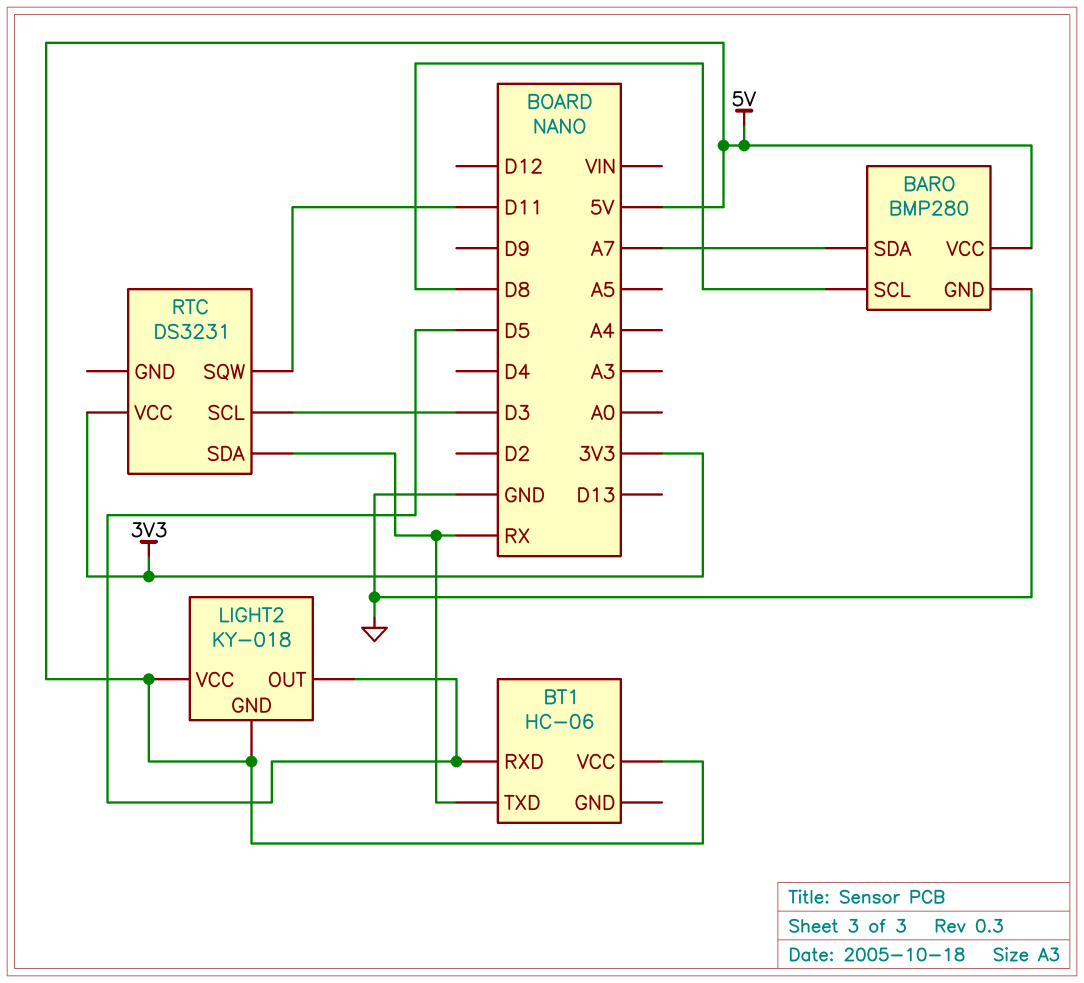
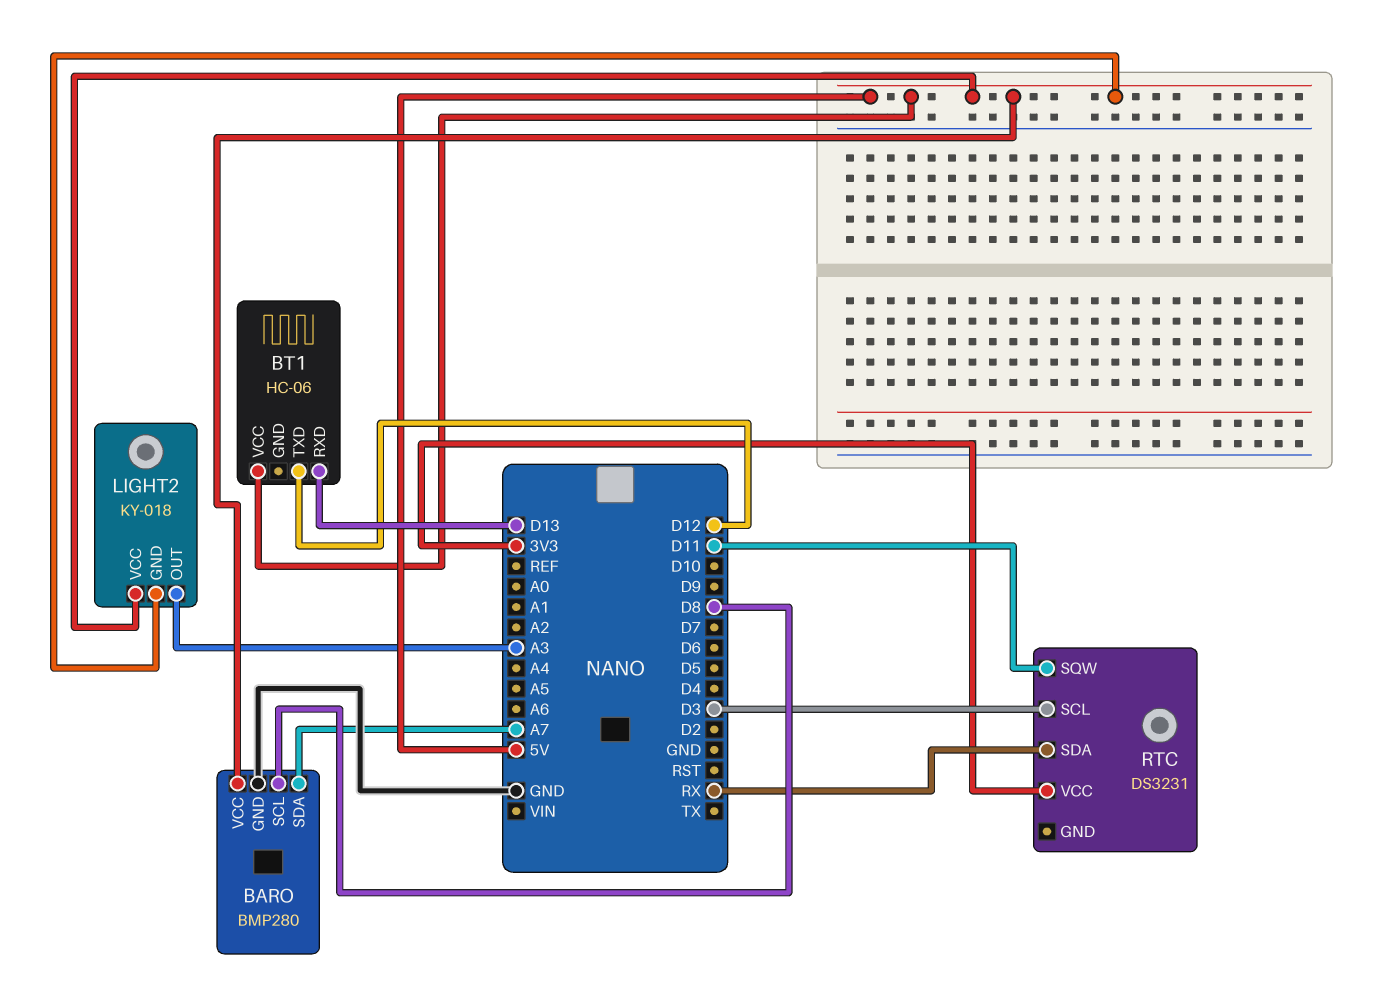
BT1 pin RXD: D5 -> D13
BT1 pin TXD: RX -> D12
LIGHT2 pin OUT: D5 -> A3

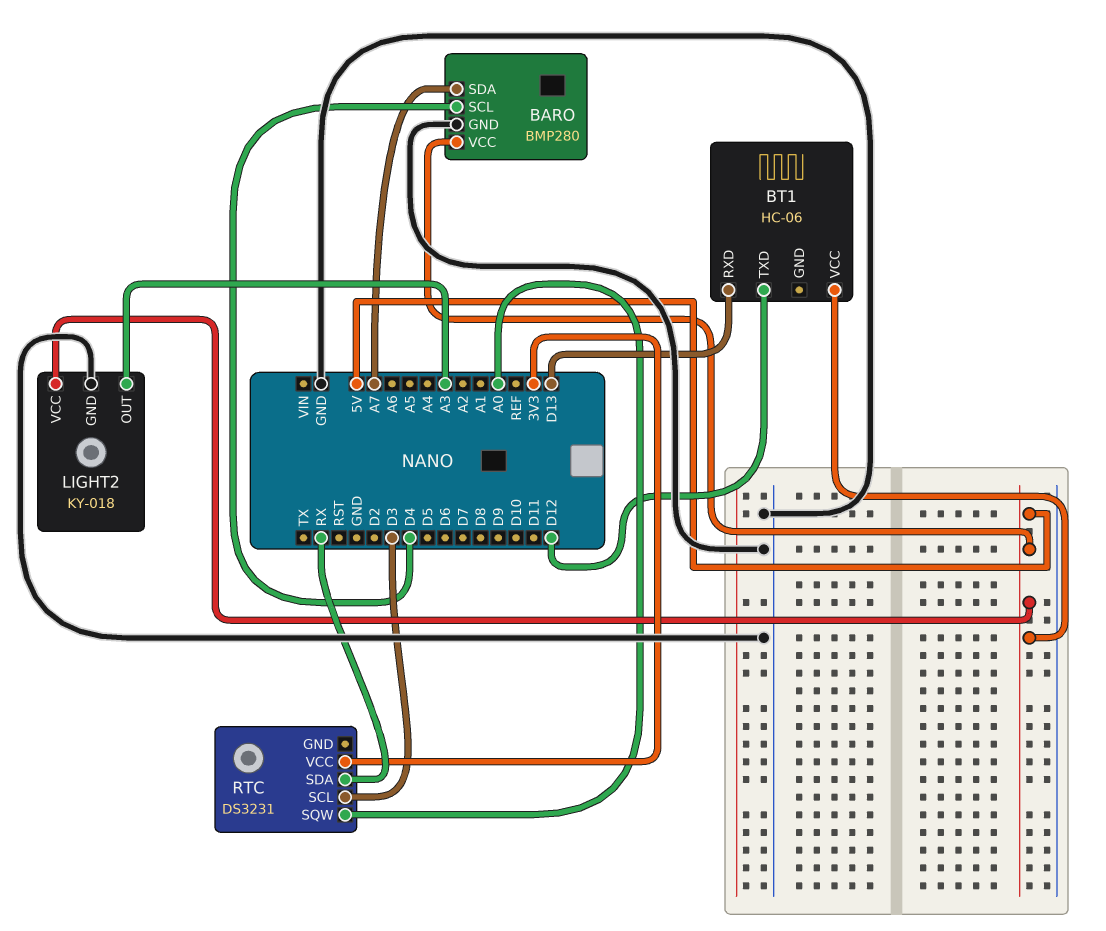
BARO pin SCL: D8 -> D4
LIGHT2 pin GND: 5V -> GND
RTC pin SQW: D11 -> A0

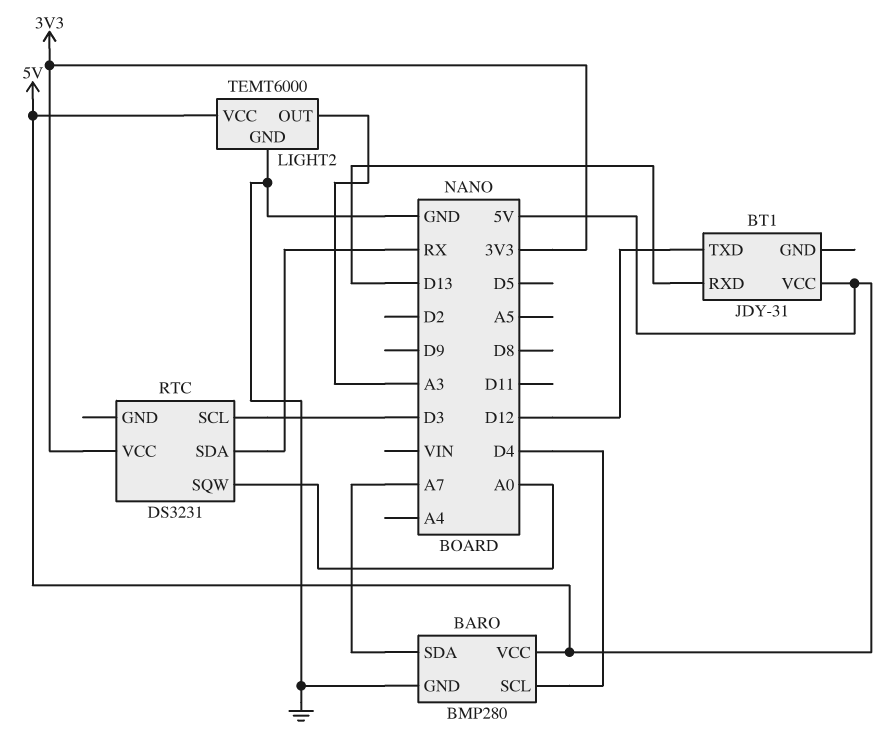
BT1: HC-06 -> JDY-31
LIGHT2: KY-018 -> TEMT6000

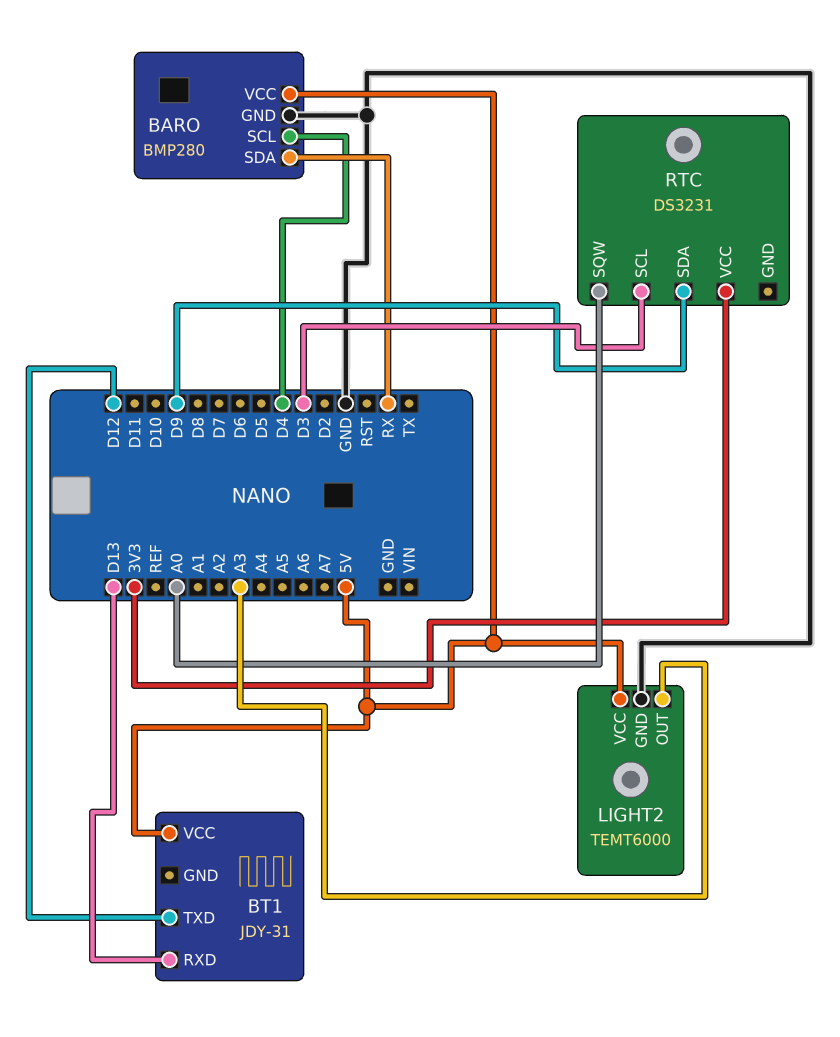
BARO pin SDA: A7 -> RX
RTC pin SDA: RX -> D9

